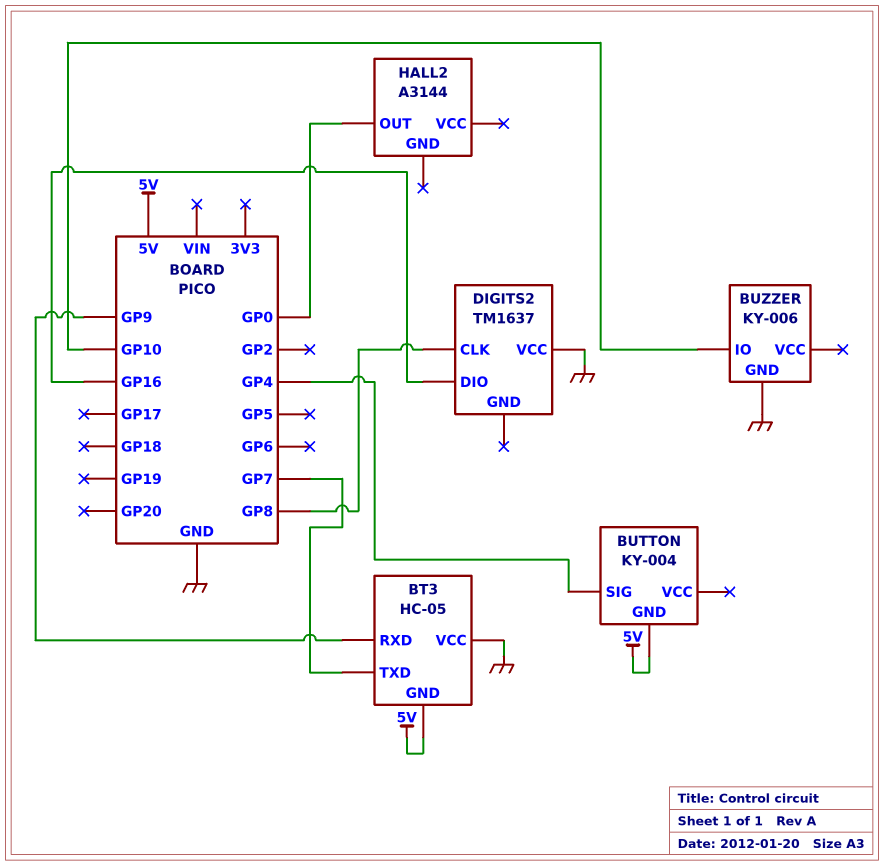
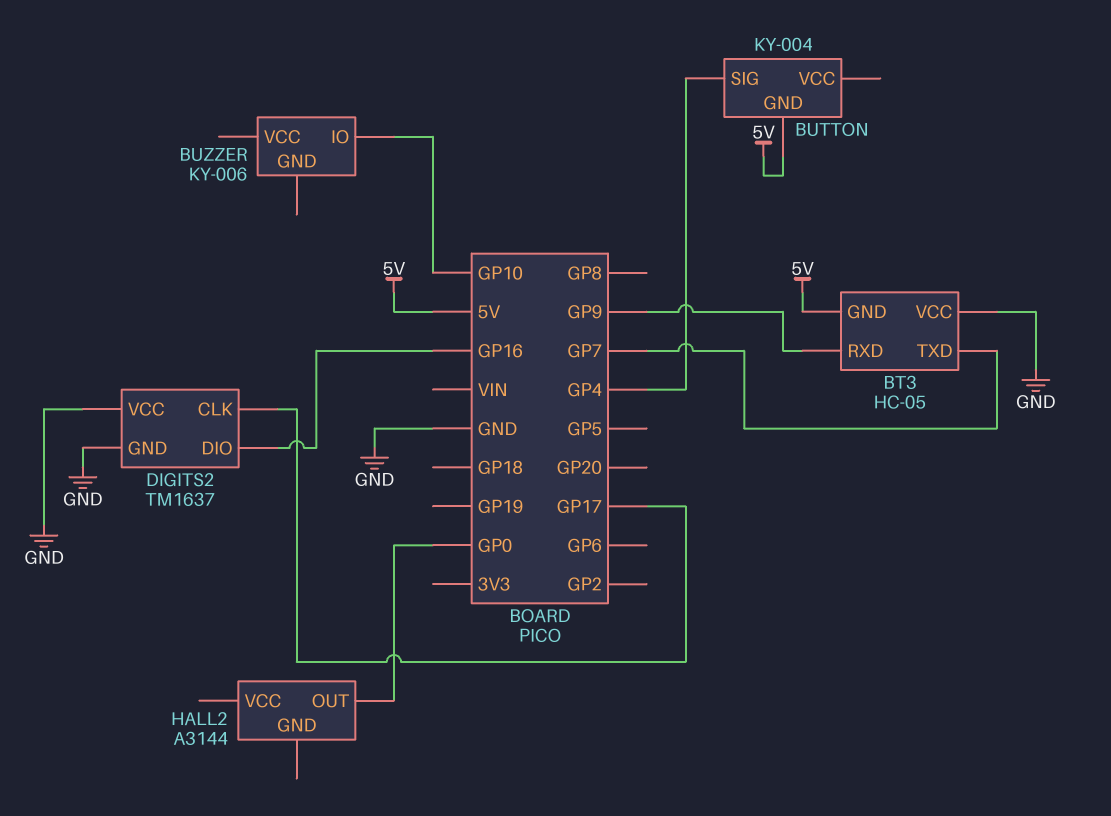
BUZZER pin GND: GND -> none
DIGITS2 pin CLK: GP8 -> GP17
DIGITS2 pin GND: none -> GND

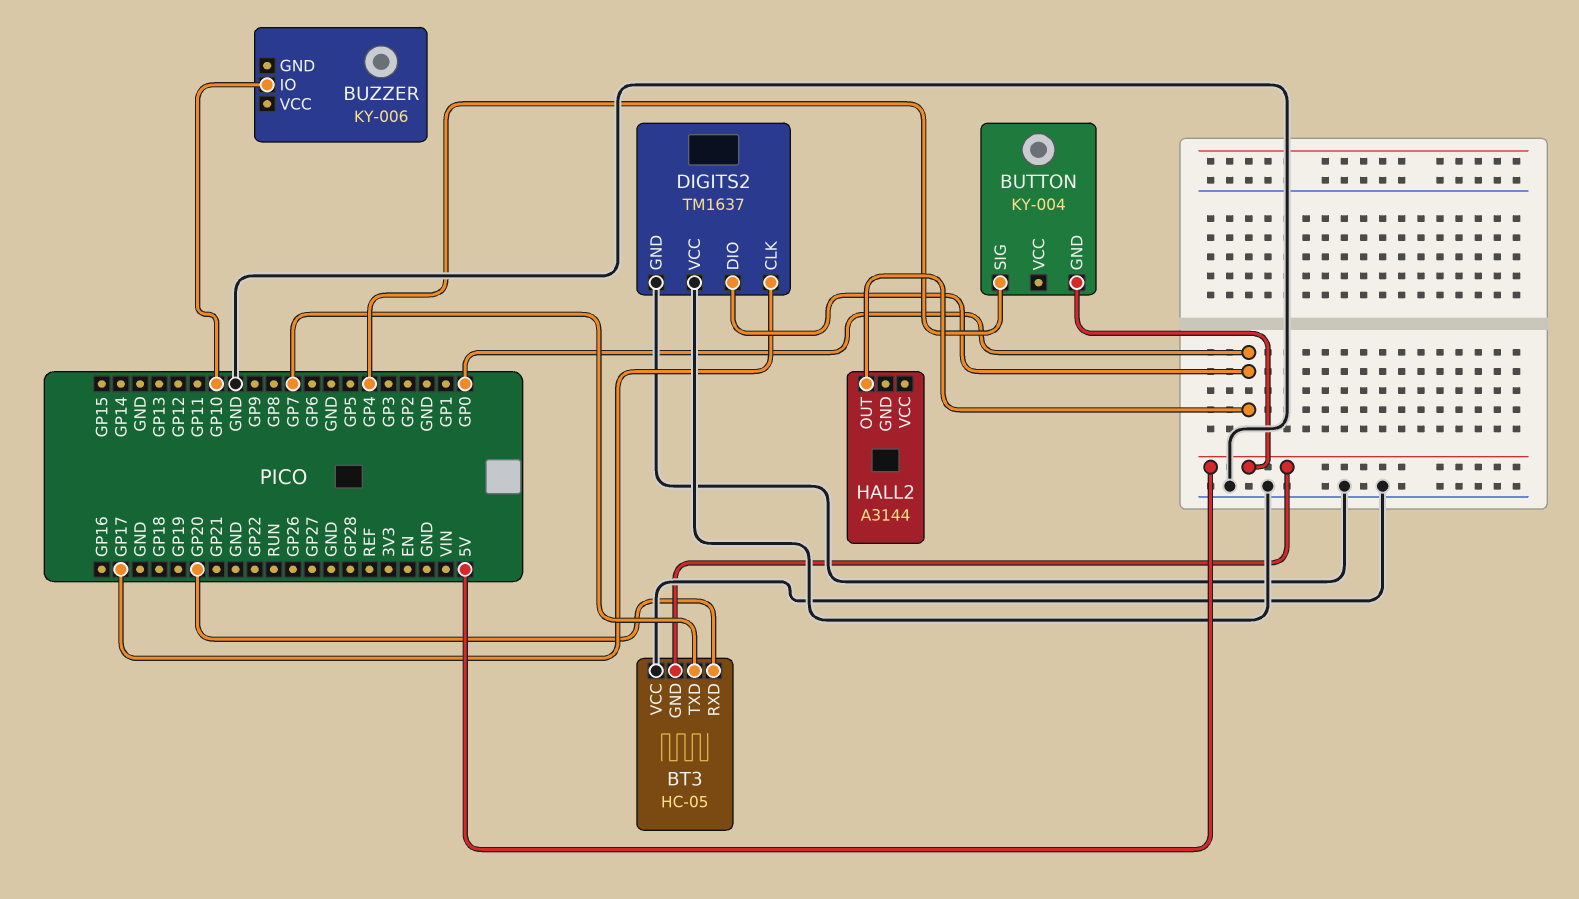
BT3 pin RXD: GP9 -> GP20
DIGITS2 pin DIO: GP16 -> GP0

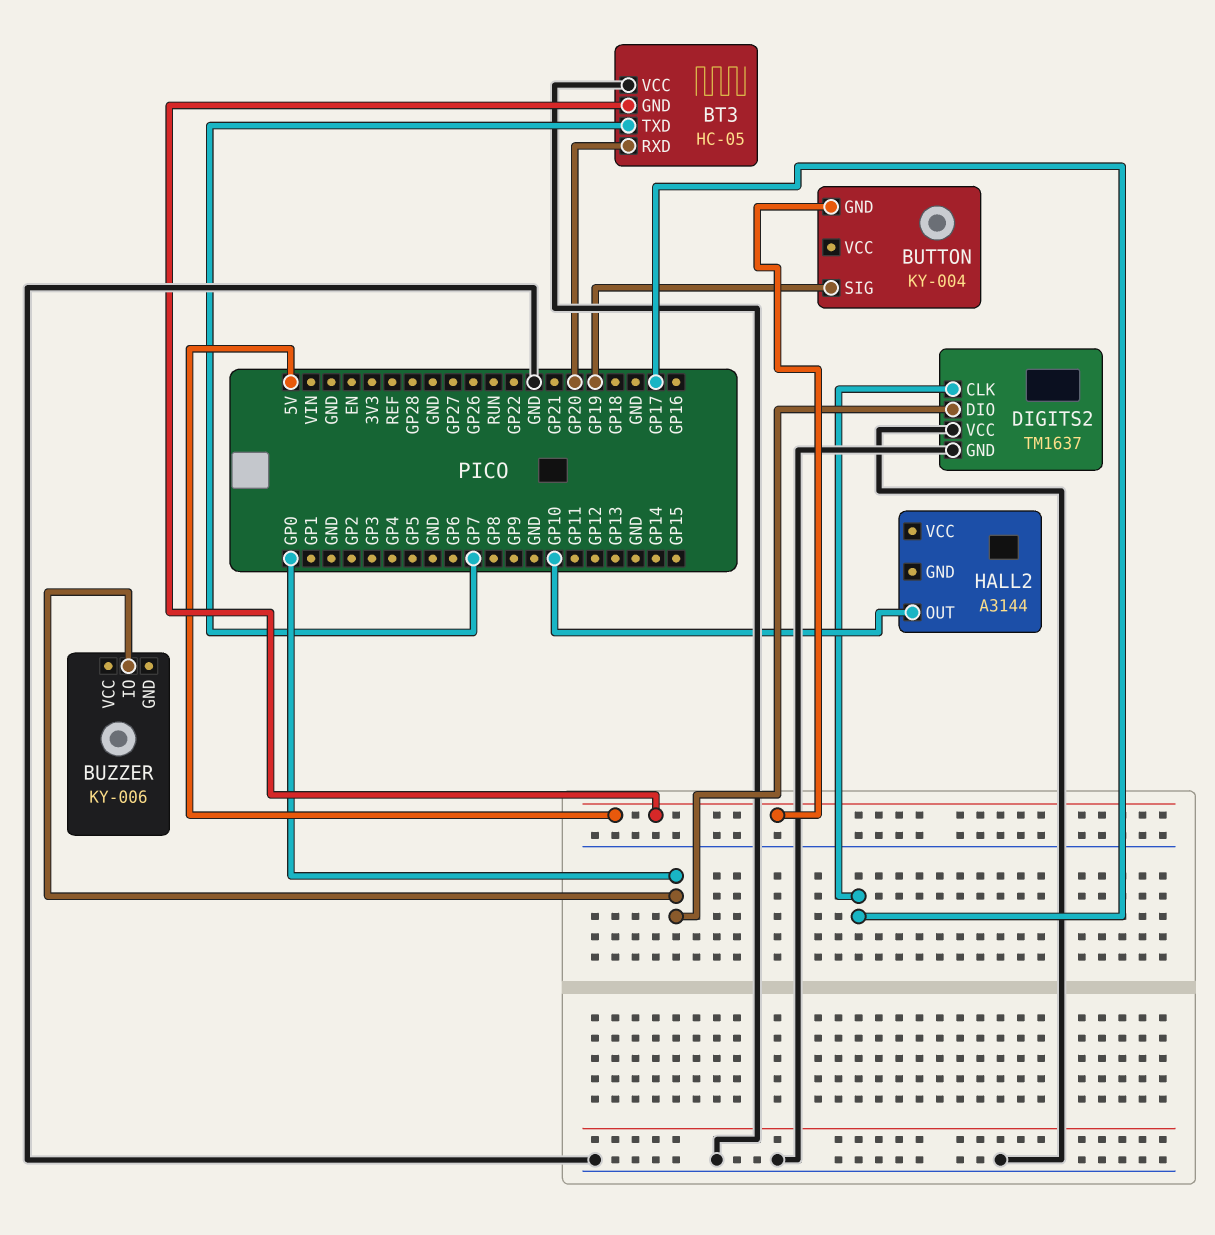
BUTTON pin SIG: GP4 -> GP19
BUZZER pin IO: GP10 -> GP0
HALL2 pin OUT: GP0 -> GP10

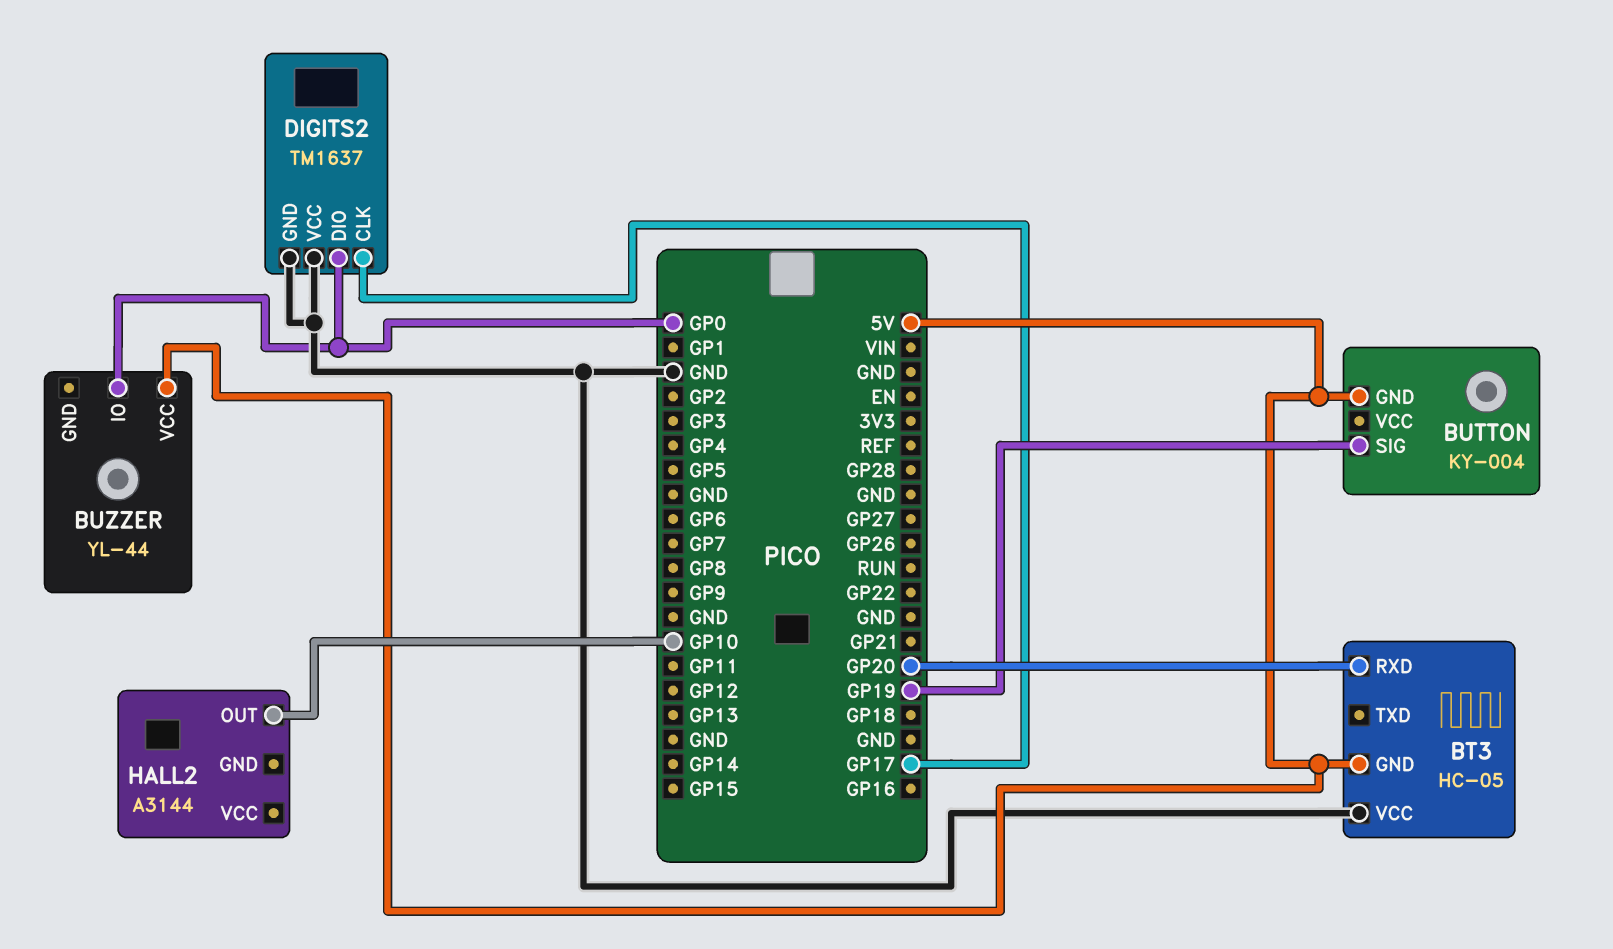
BT3 pin TXD: GP7 -> none
BUZZER: KY-006 -> YL-44
BUZZER pin VCC: none -> 5V

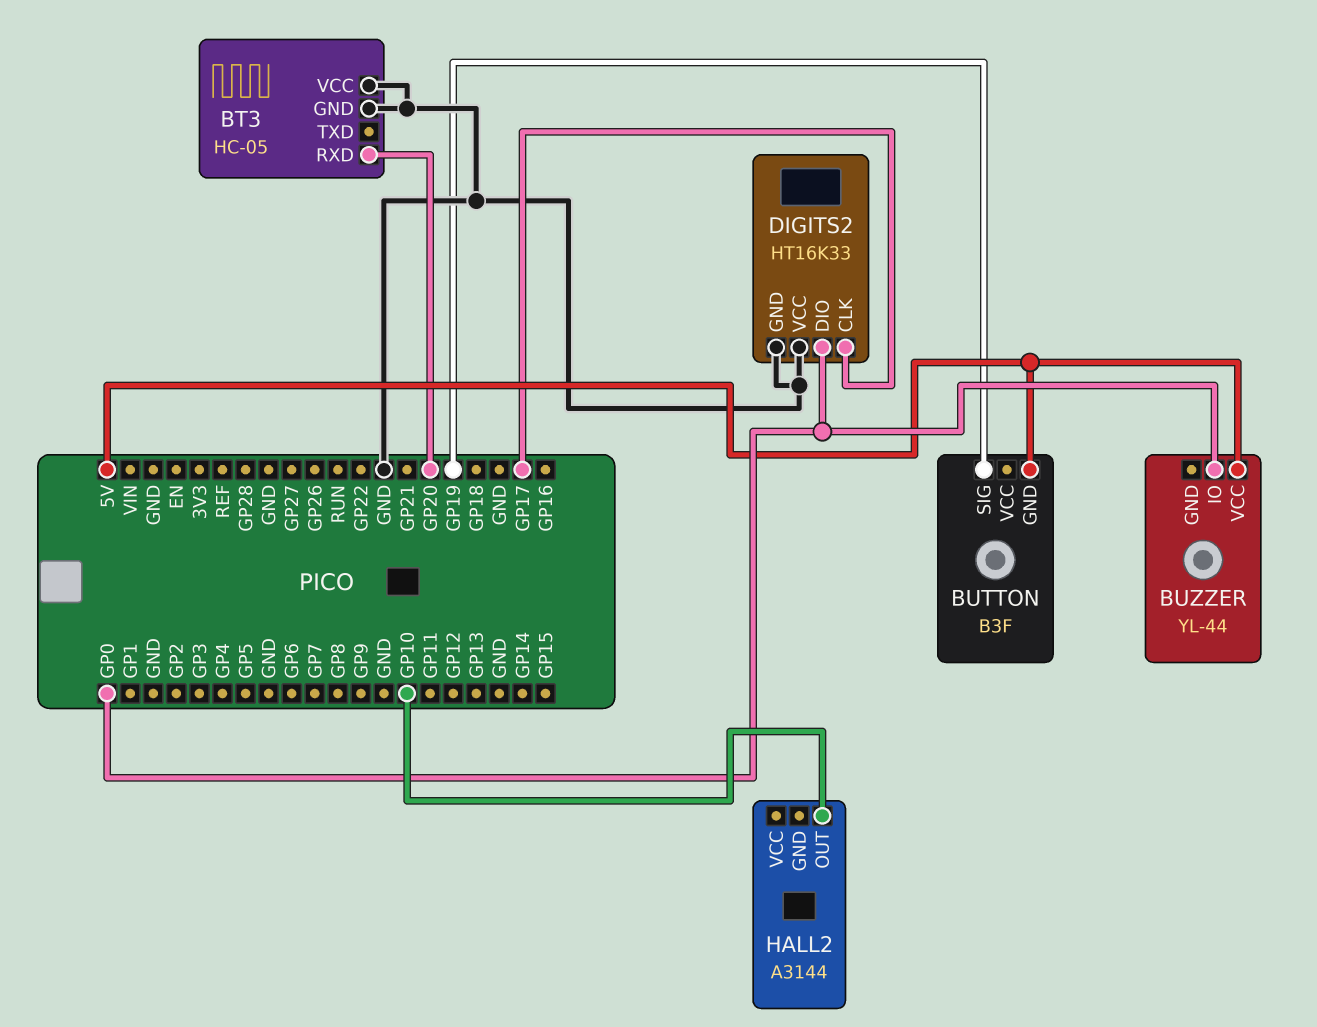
BT3 pin GND: 5V -> GND
BUTTON: KY-004 -> B3F
DIGITS2: TM1637 -> HT16K33

